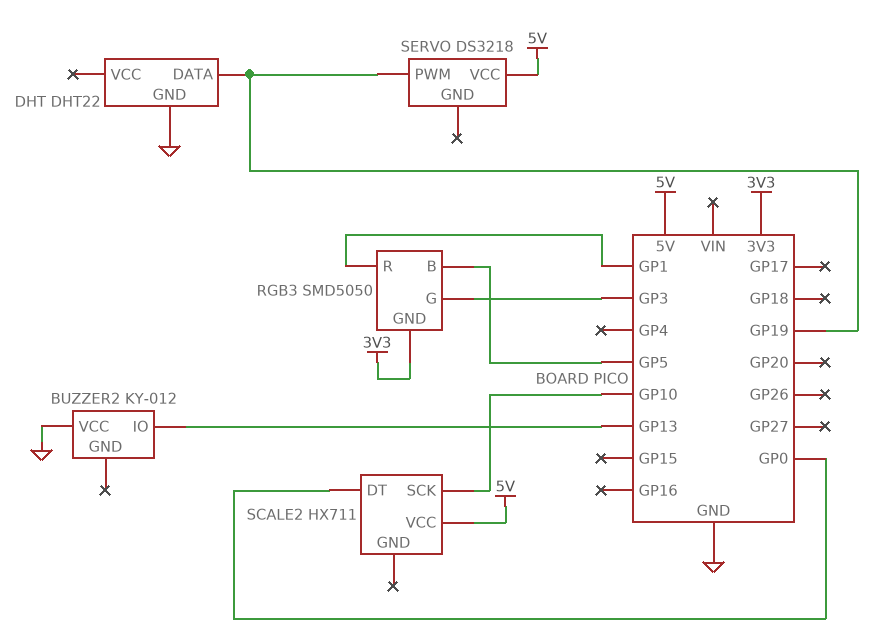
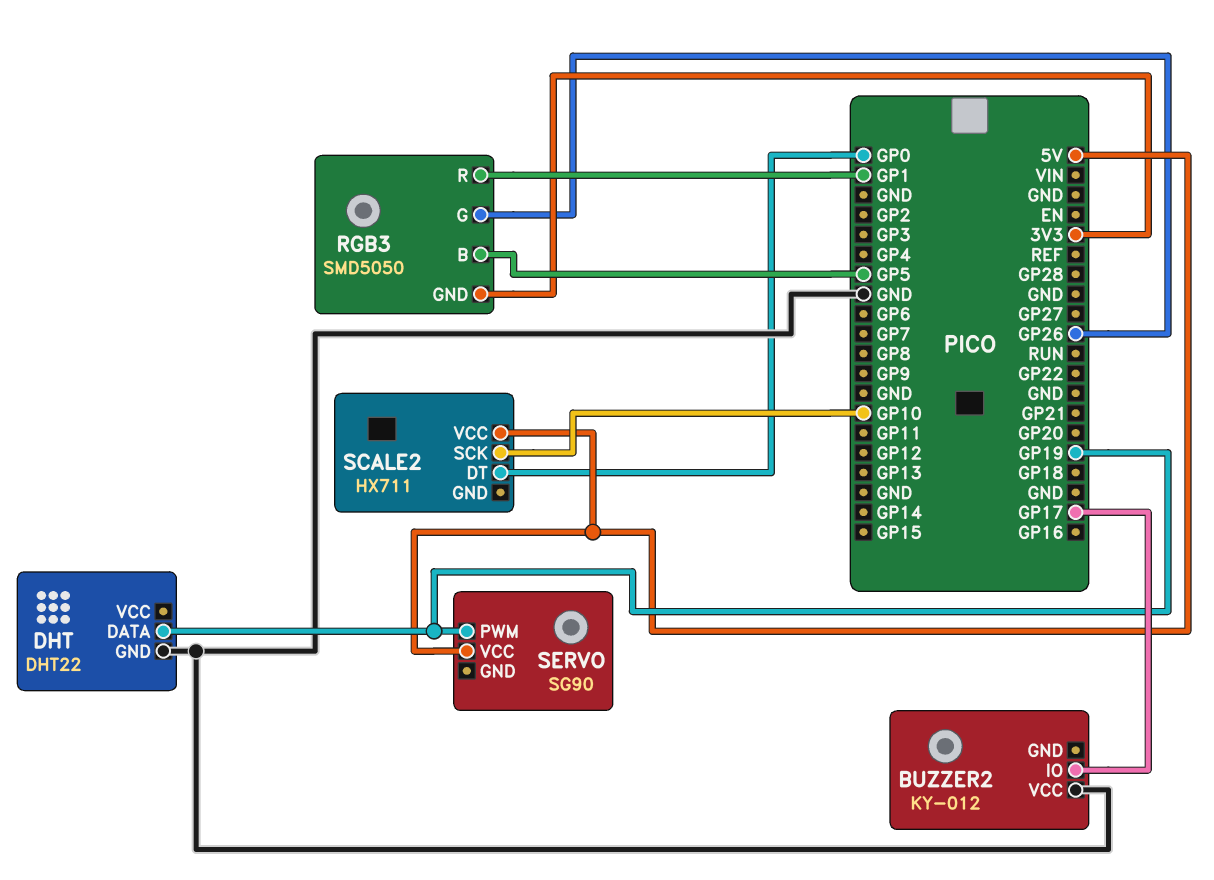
BUZZER2 pin IO: GP13 -> GP17
RGB3 pin G: GP3 -> GP26
SERVO: DS3218 -> SG90

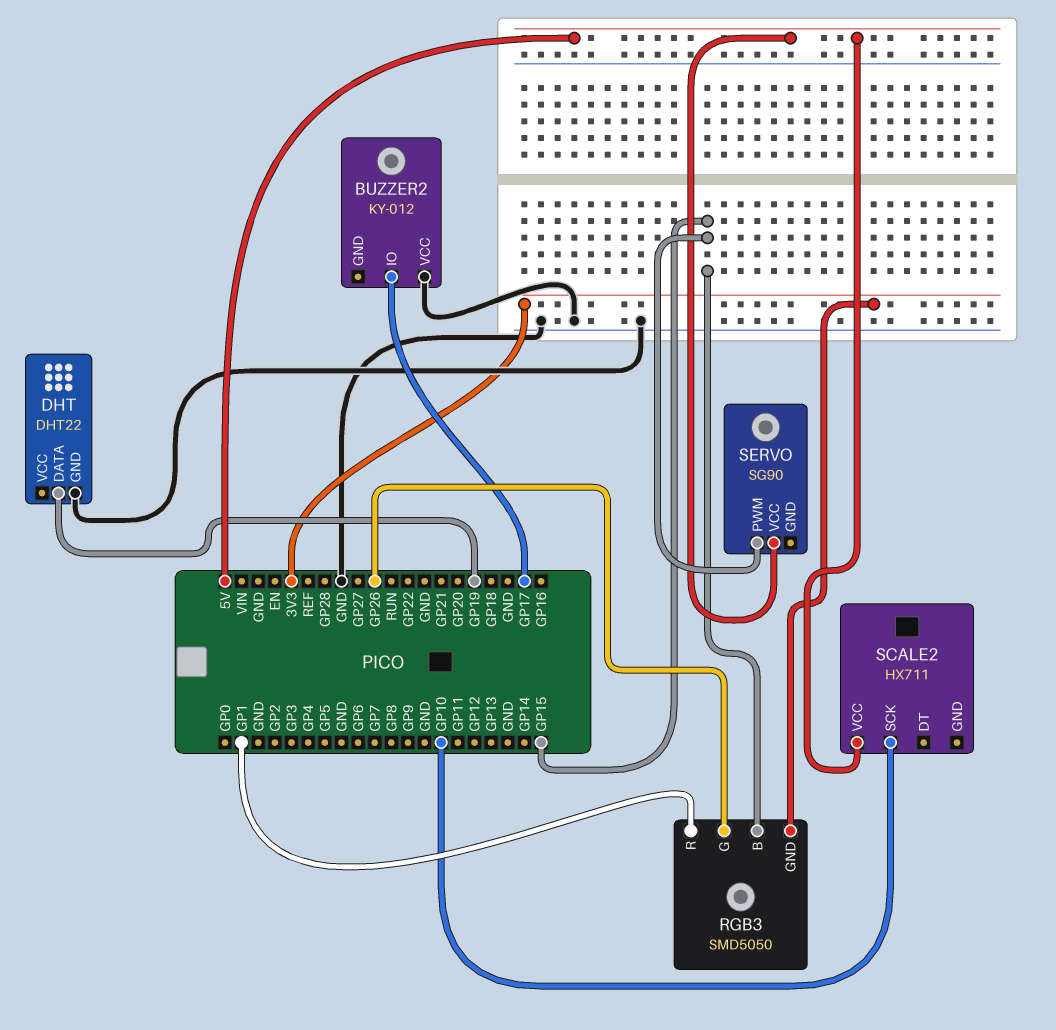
RGB3 pin B: GP5 -> GP15
SCALE2 pin DT: GP0 -> none
SERVO pin PWM: GP19 -> GP15

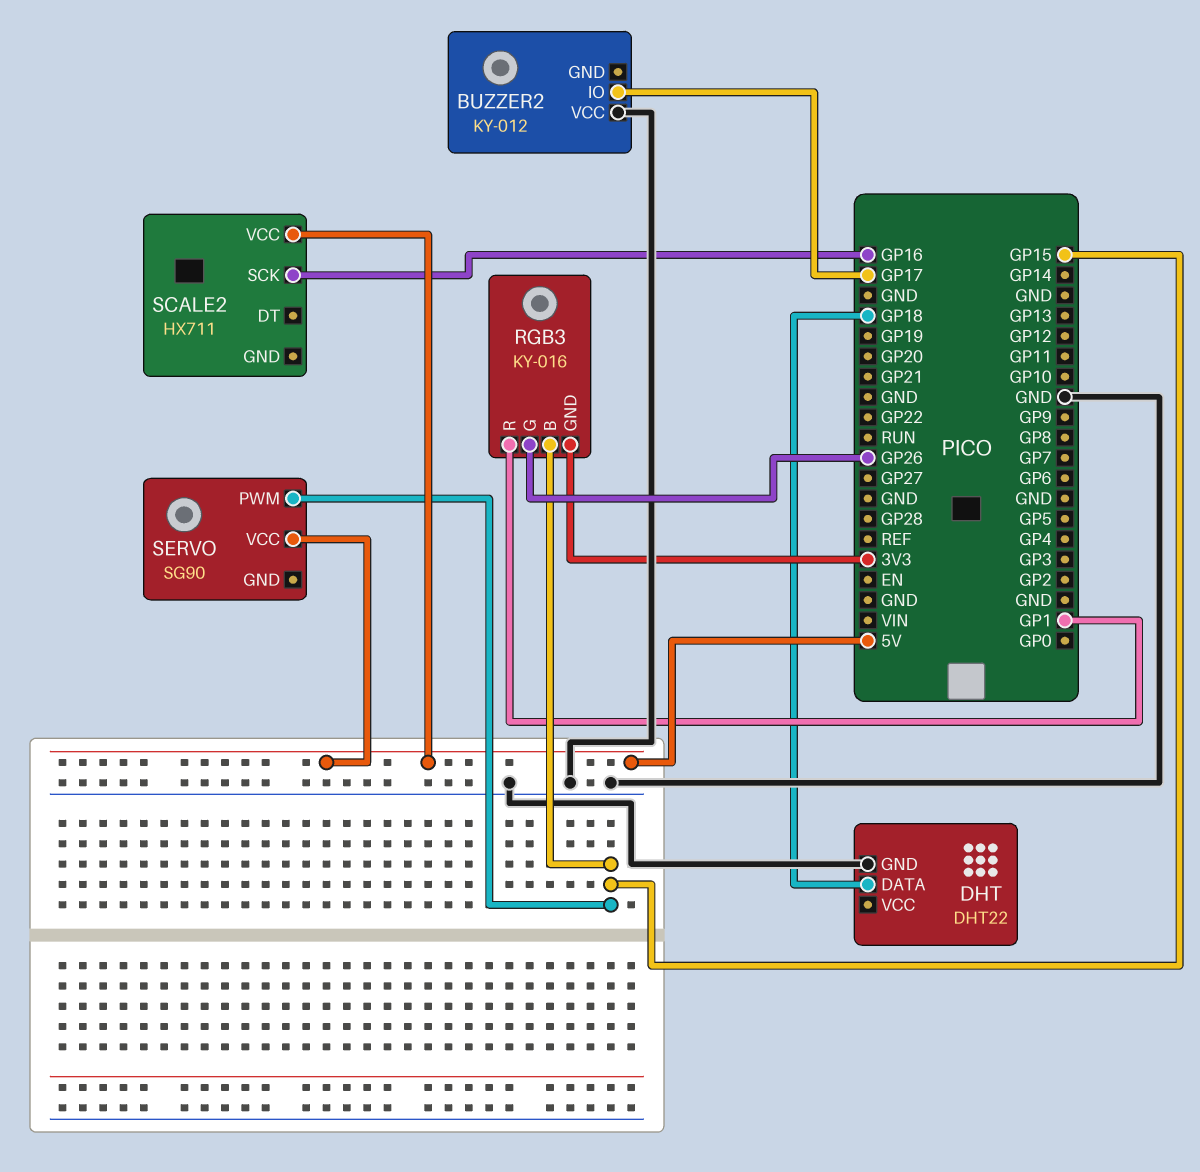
DHT pin DATA: GP19 -> GP18
RGB3: SMD5050 -> KY-016
SCALE2 pin SCK: GP10 -> GP16

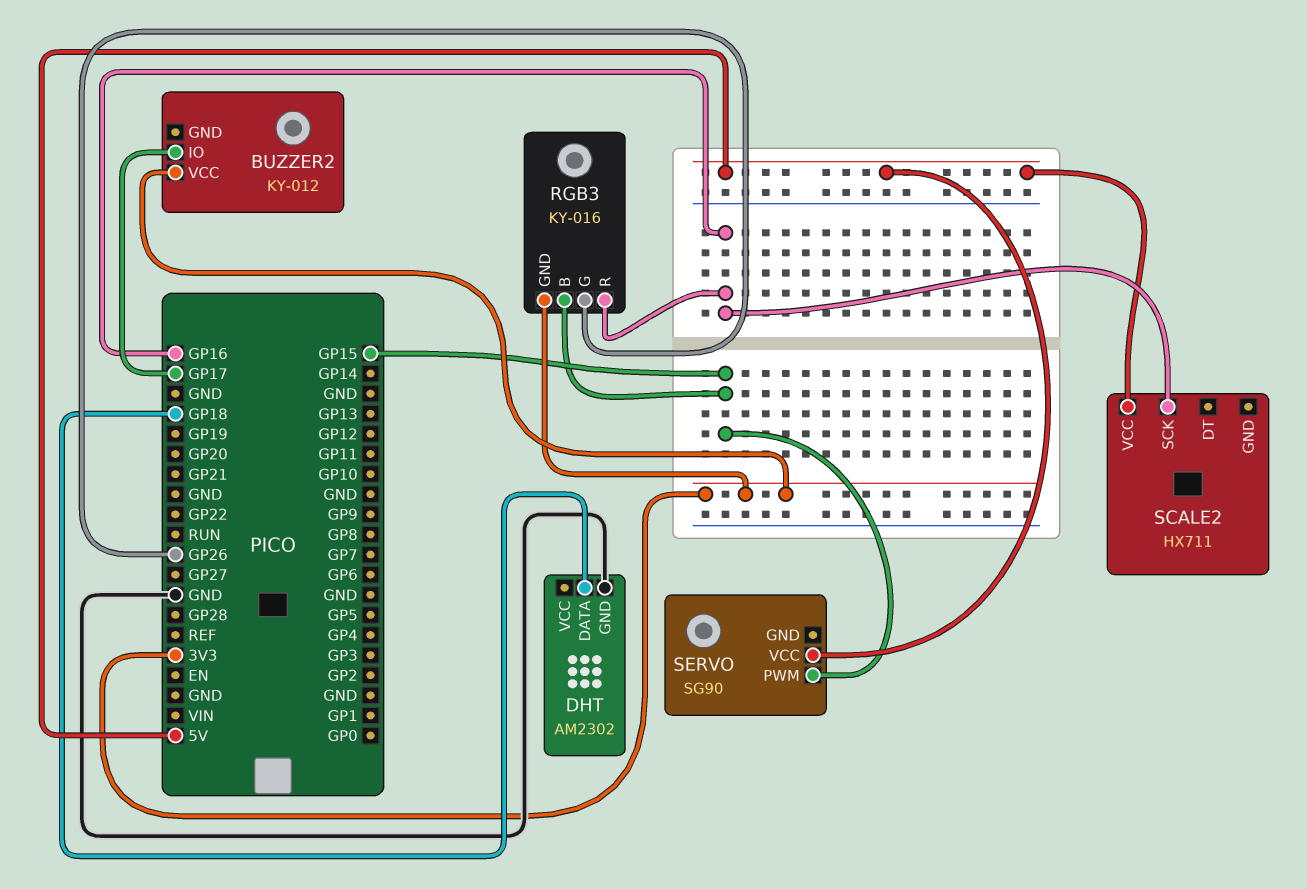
BUZZER2 pin VCC: GND -> 3V3
DHT: DHT22 -> AM2302
RGB3 pin R: GP1 -> GP16

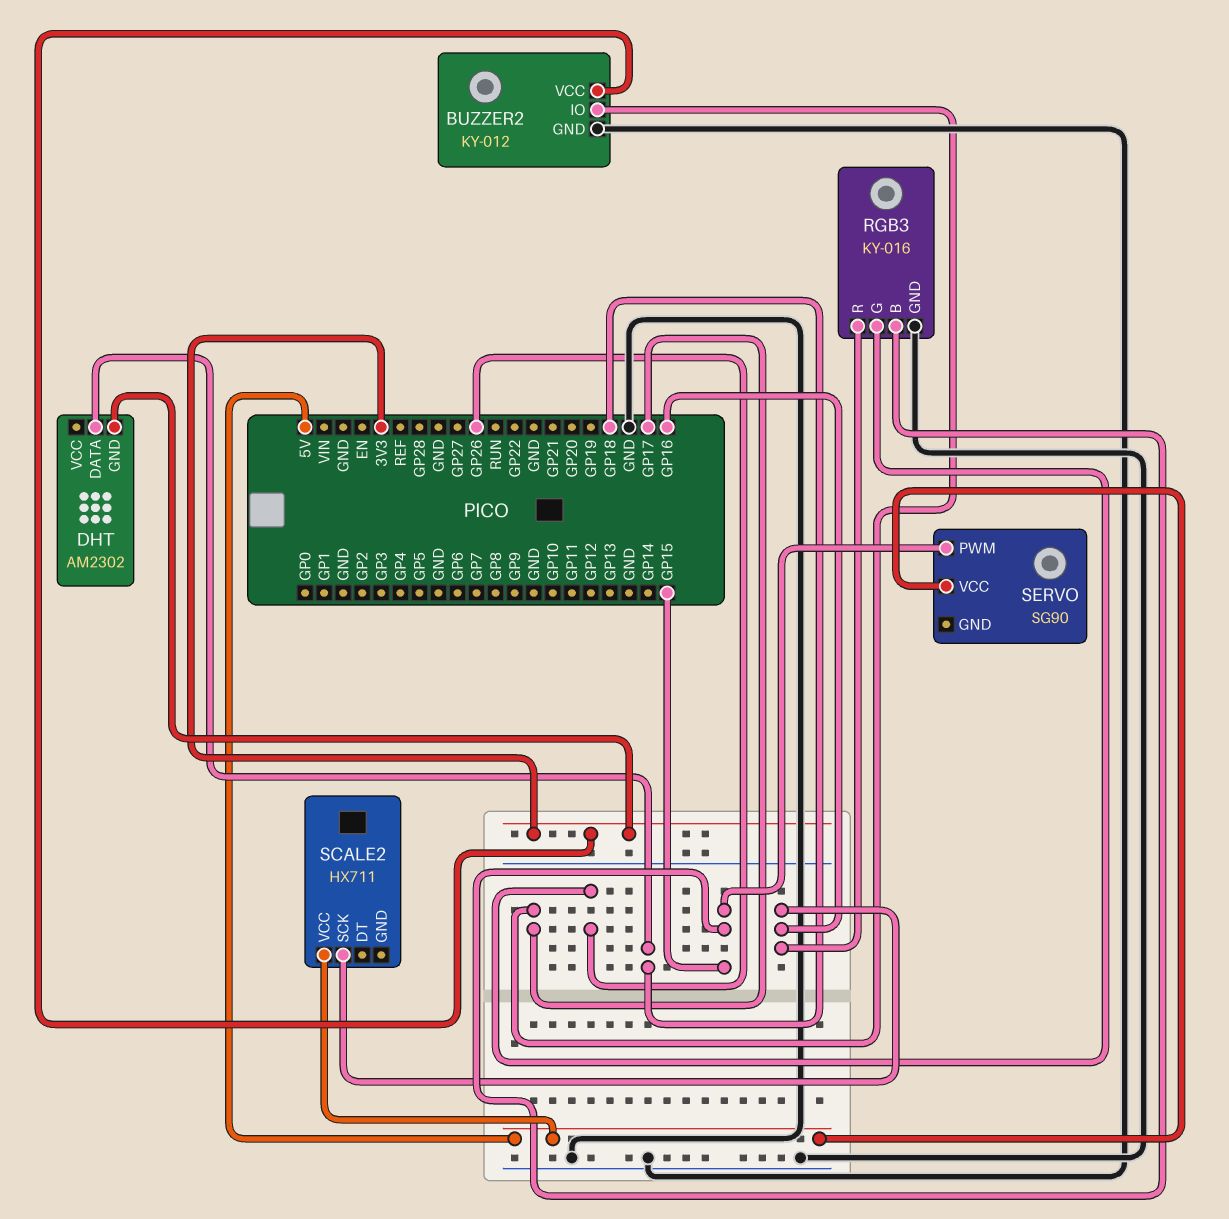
BUZZER2 pin GND: none -> GND
DHT pin GND: GND -> 3V3
RGB3 pin GND: 3V3 -> GND

